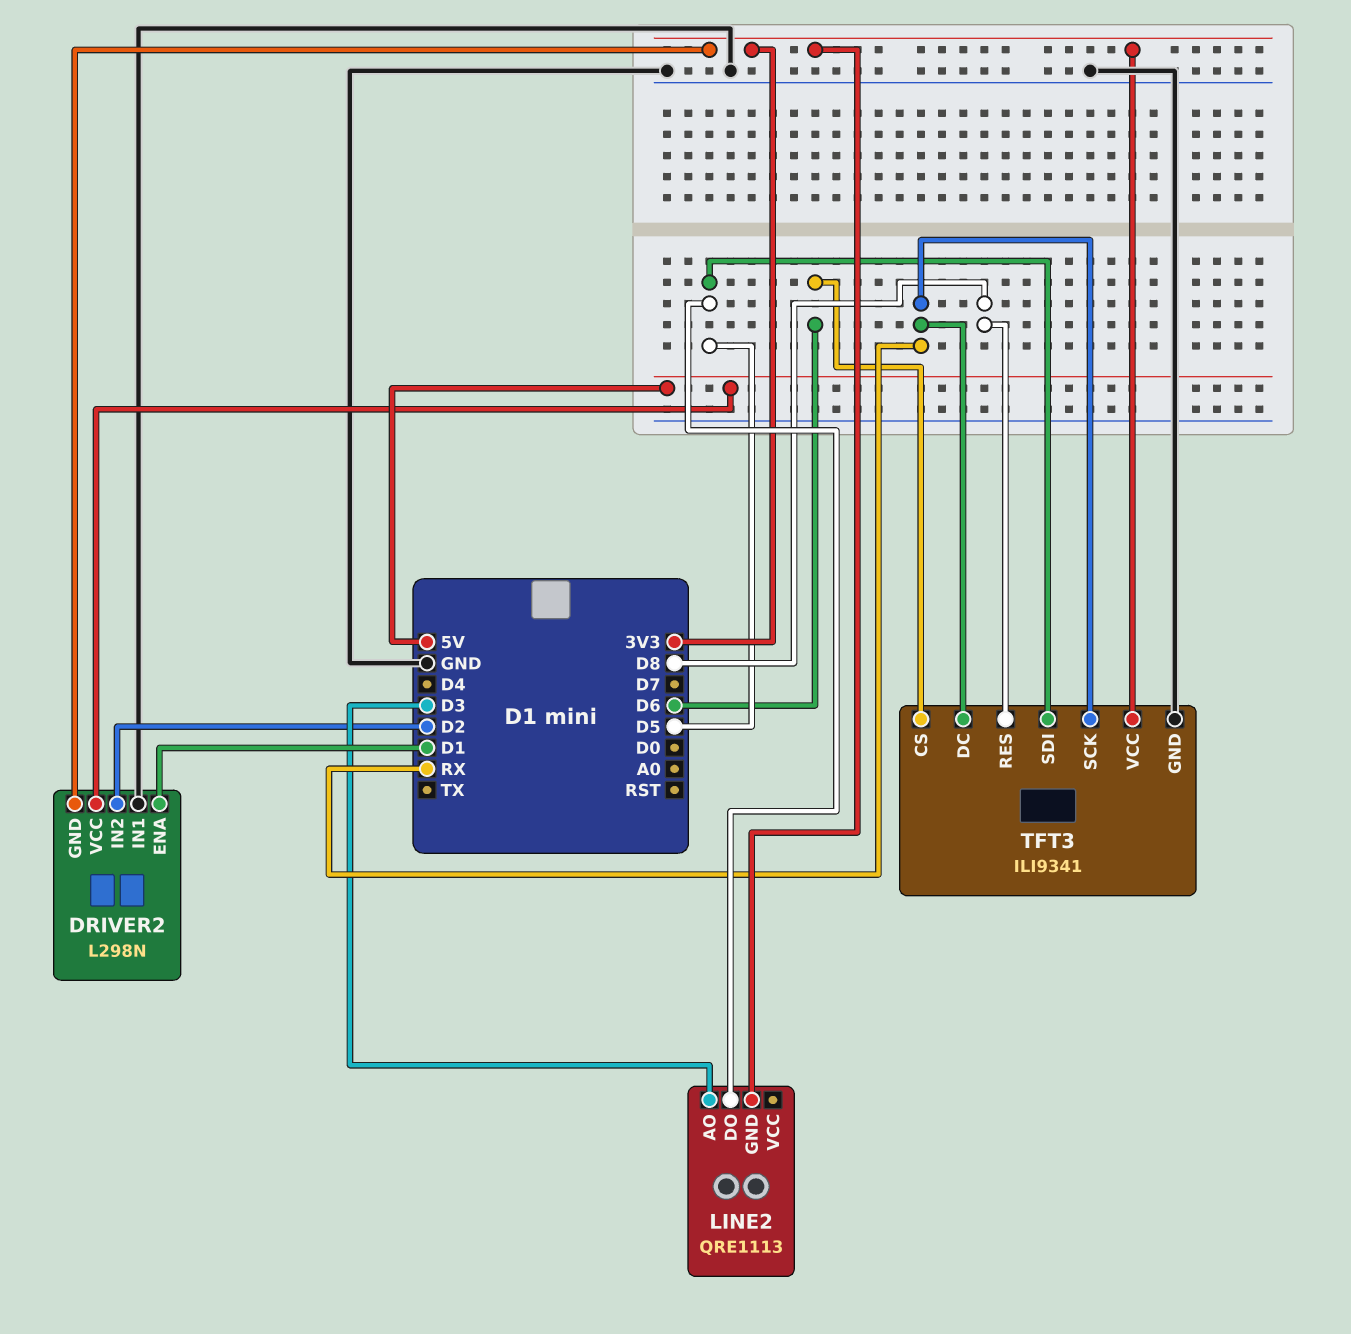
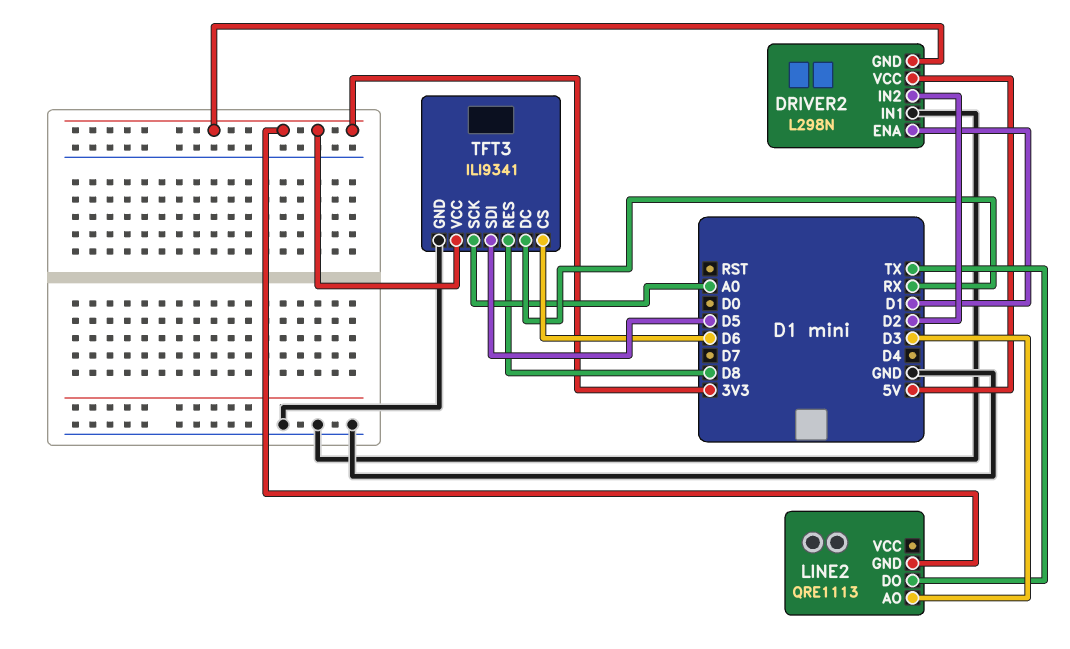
LINE2 pin DO: D5 -> TX
TFT3 pin SCK: RX -> A0

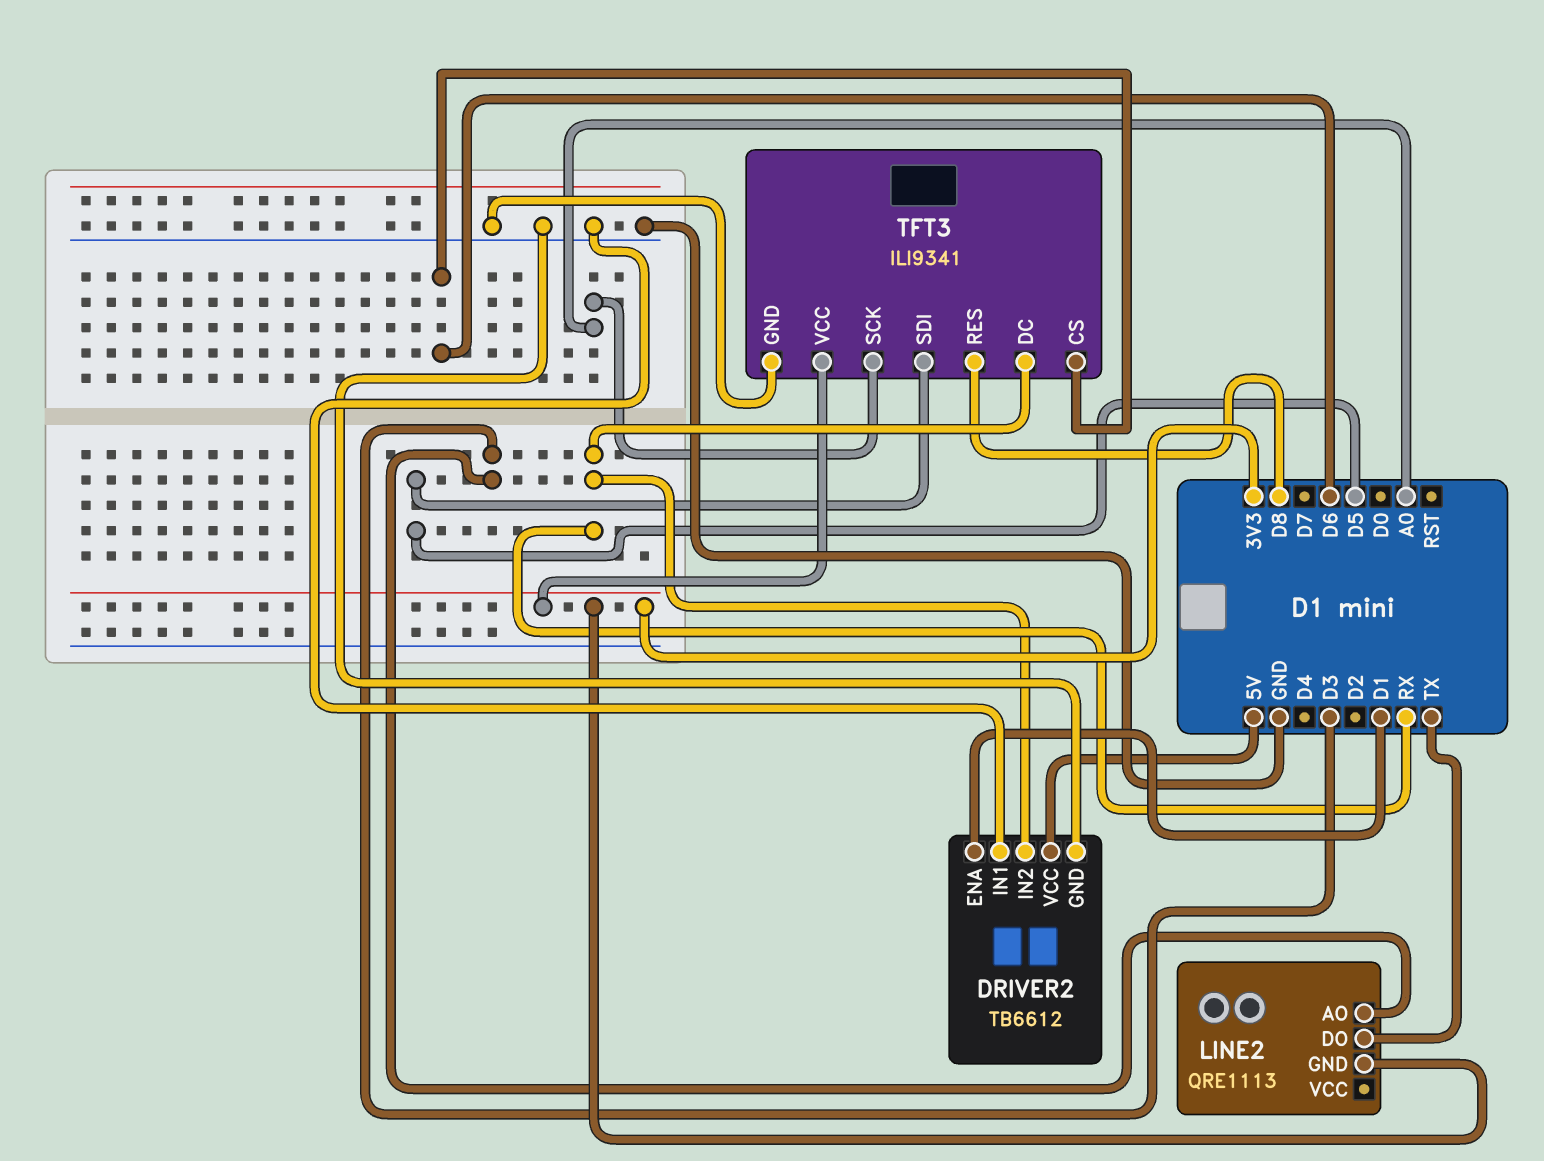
DRIVER2: L298N -> TB6612
DRIVER2 pin GND: 3V3 -> GND
DRIVER2 pin IN2: D2 -> RX

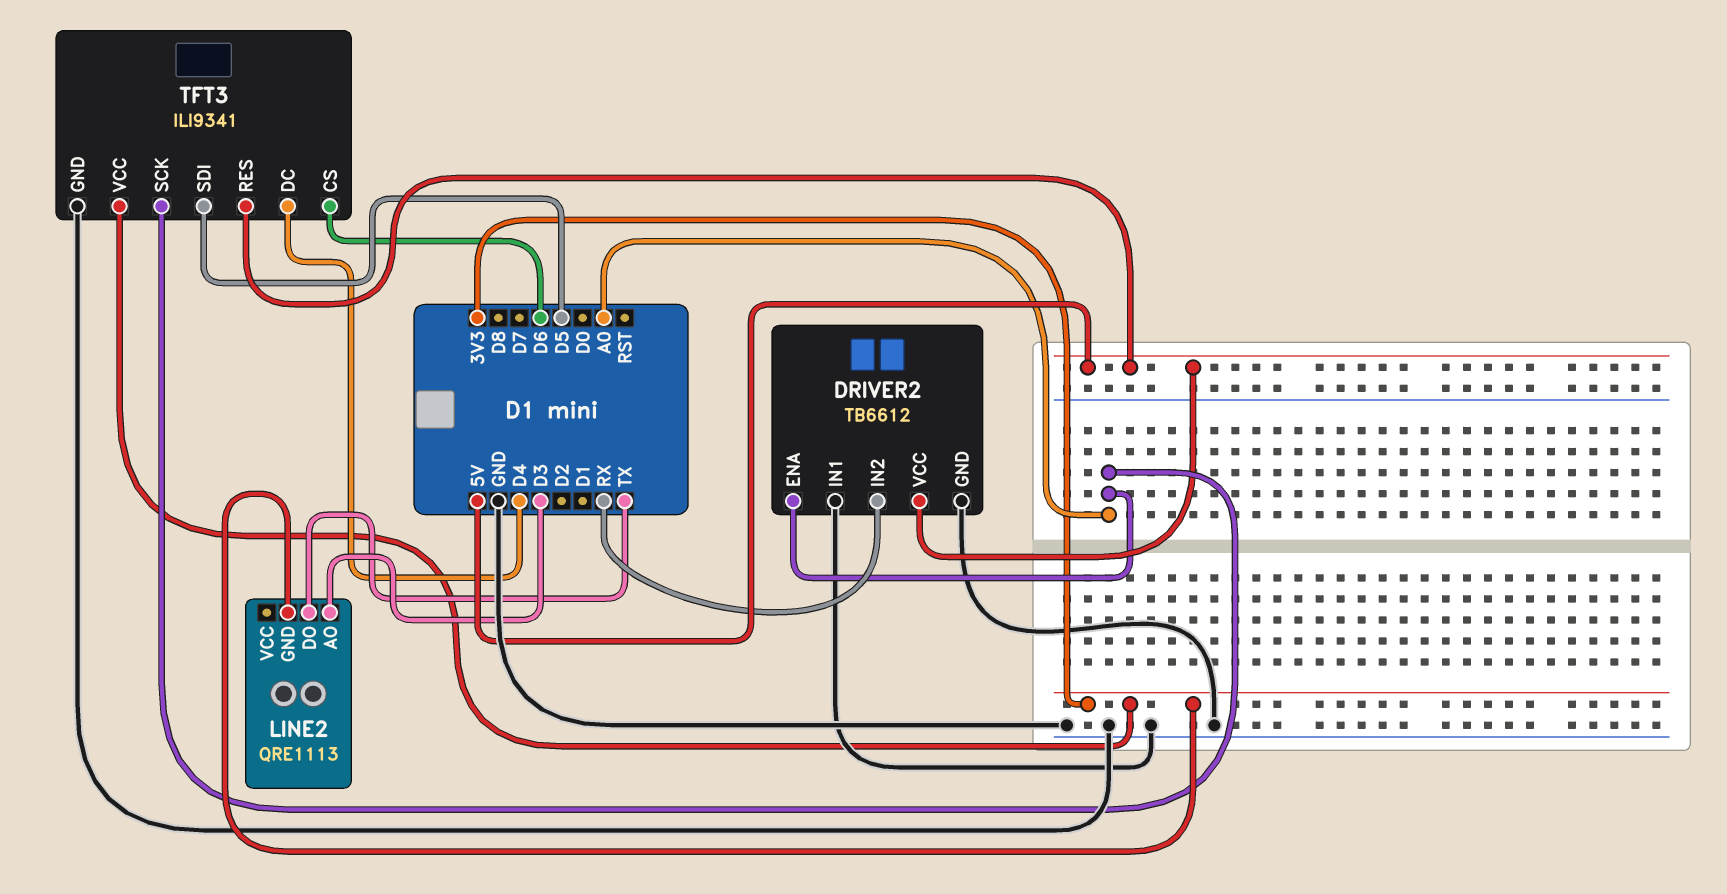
DRIVER2 pin ENA: D1 -> A0
TFT3 pin DC: RX -> D4
TFT3 pin RES: D8 -> 5V

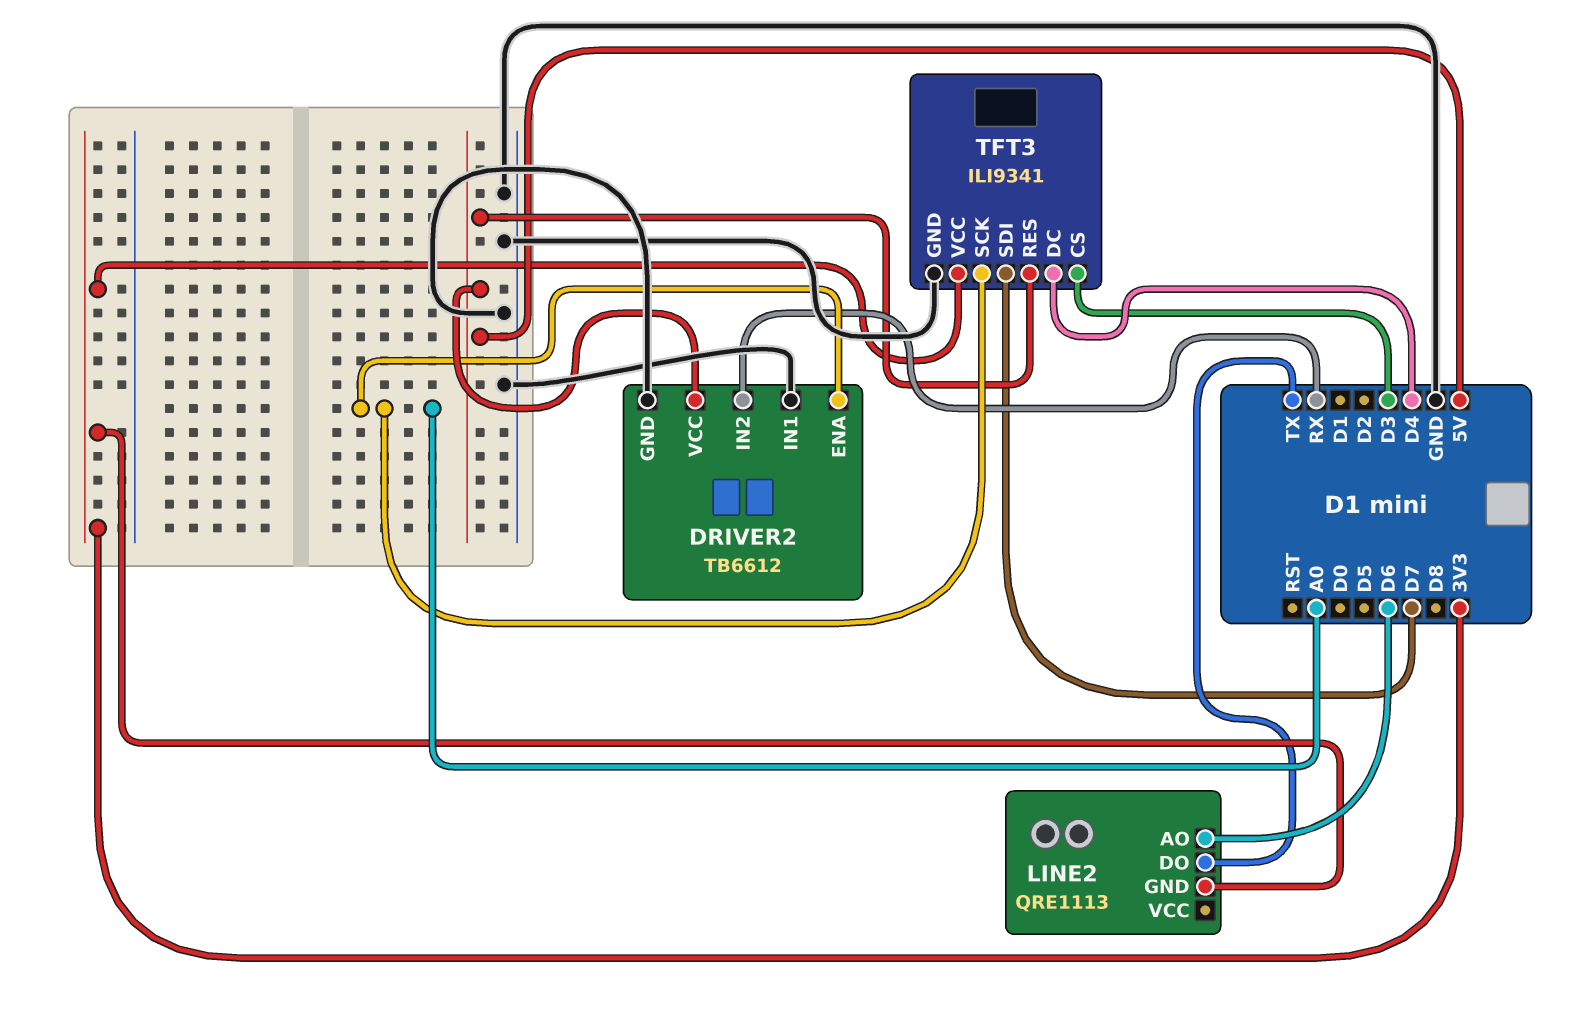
LINE2 pin AO: D3 -> D6
TFT3 pin CS: D6 -> D3
TFT3 pin SDI: D5 -> D7

